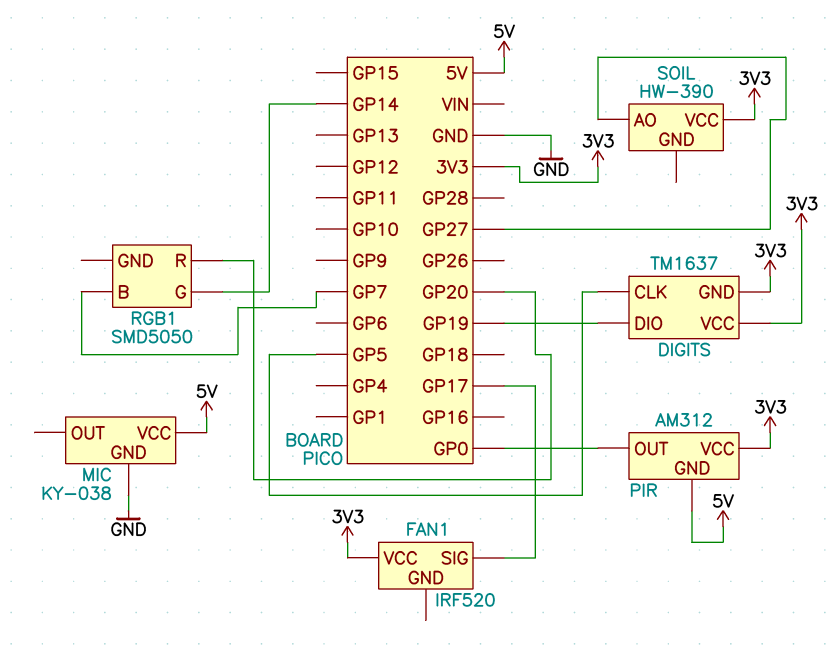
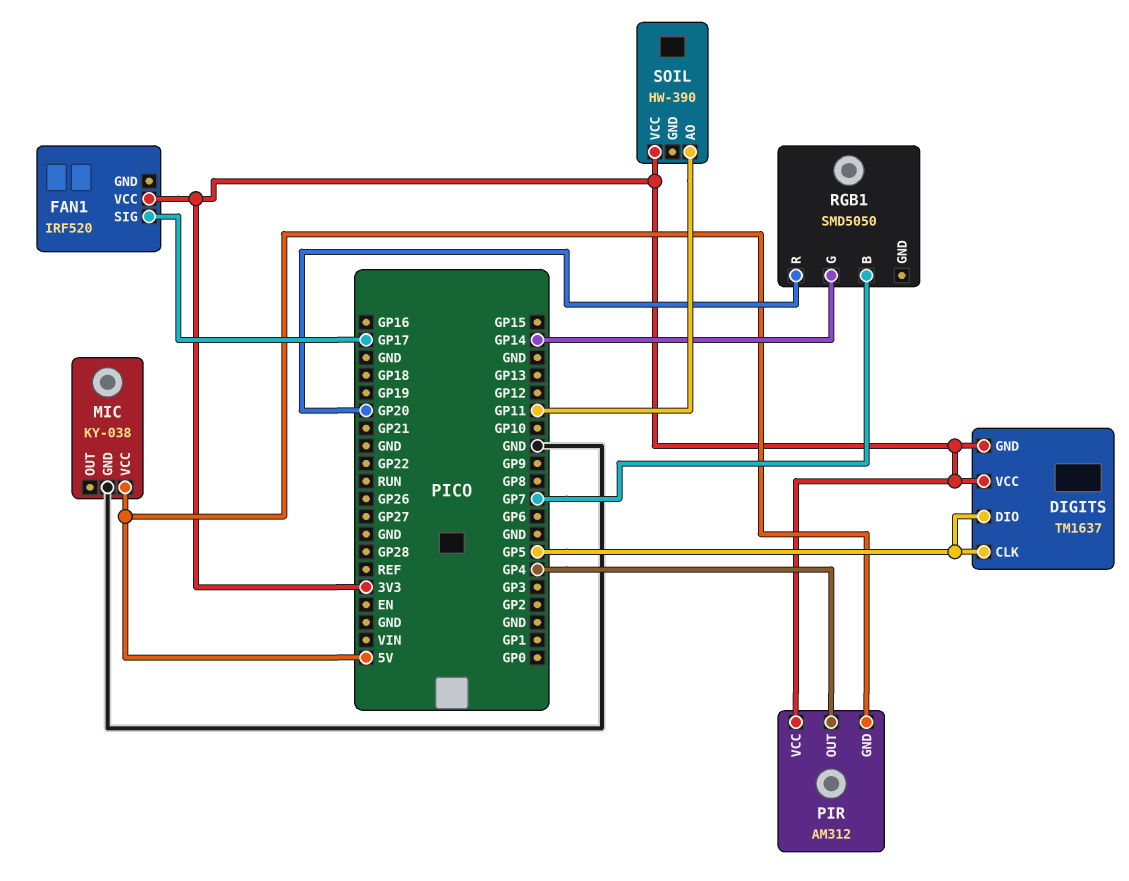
DIGITS pin DIO: GP19 -> GP5
PIR pin OUT: GP0 -> GP4
SOIL pin AO: GP27 -> GP11

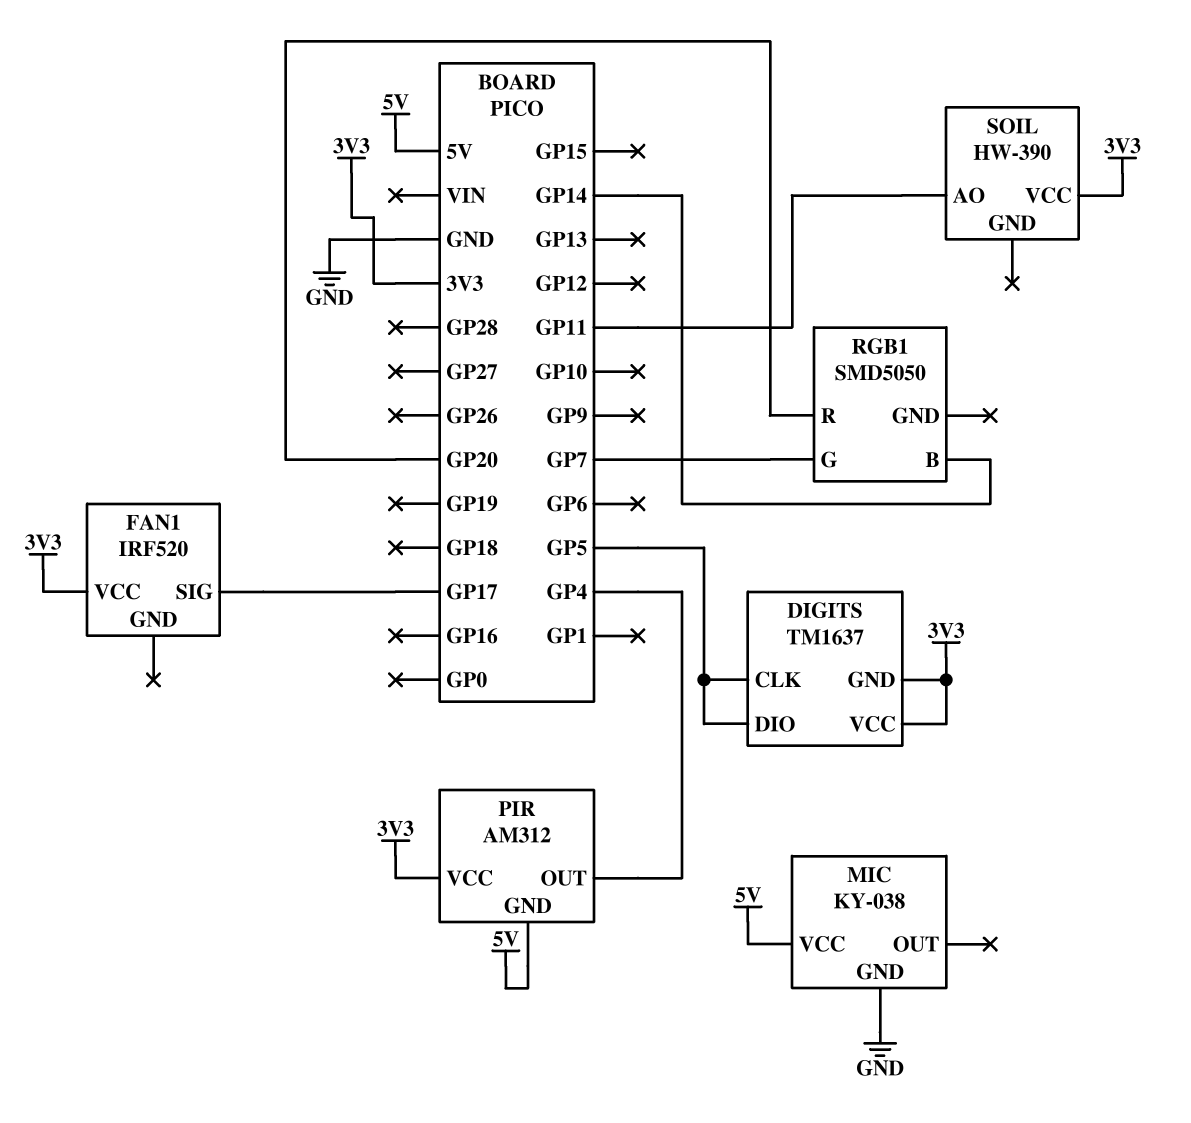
RGB1 pin B: GP7 -> GP14
RGB1 pin G: GP14 -> GP7

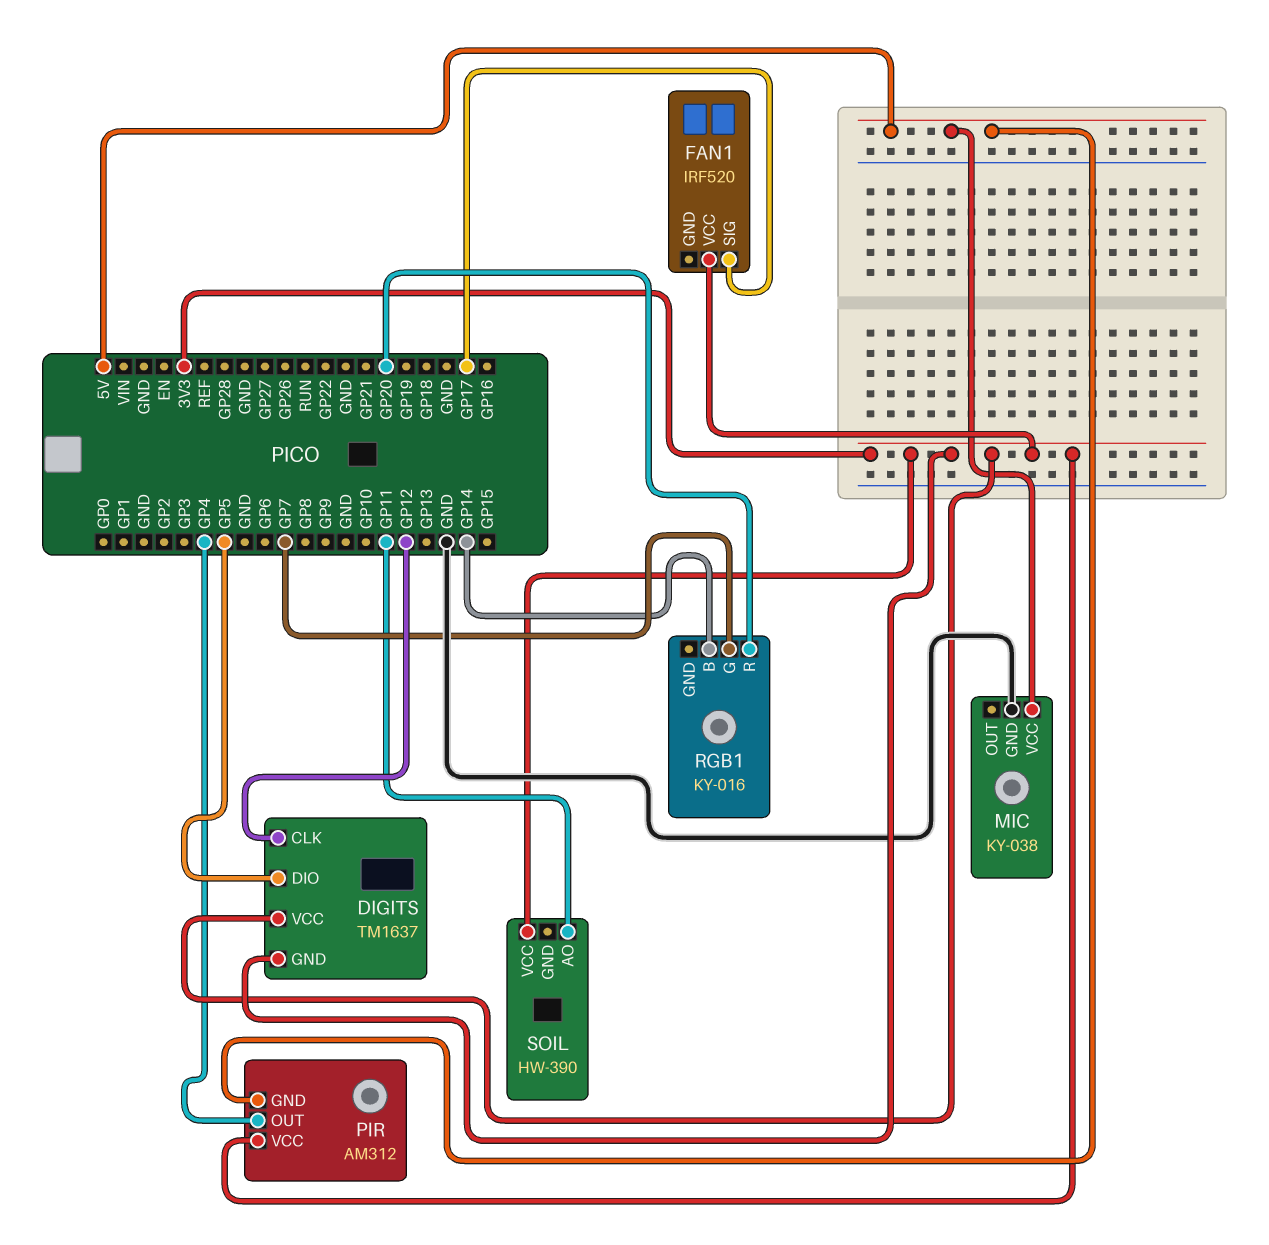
DIGITS pin CLK: GP5 -> GP12
RGB1: SMD5050 -> KY-016

